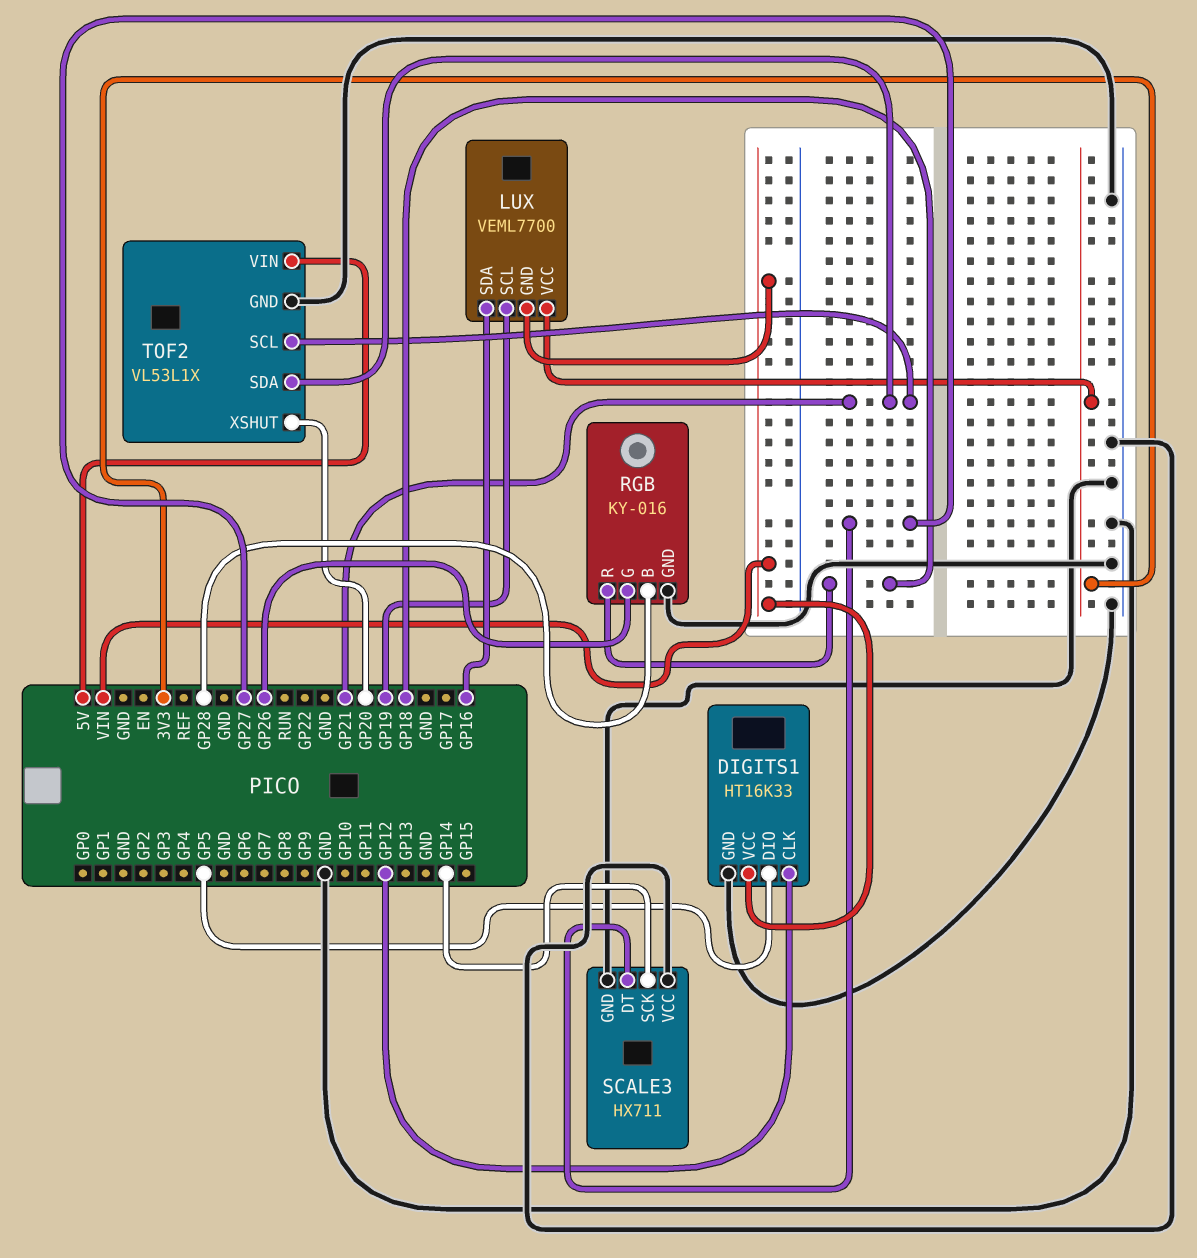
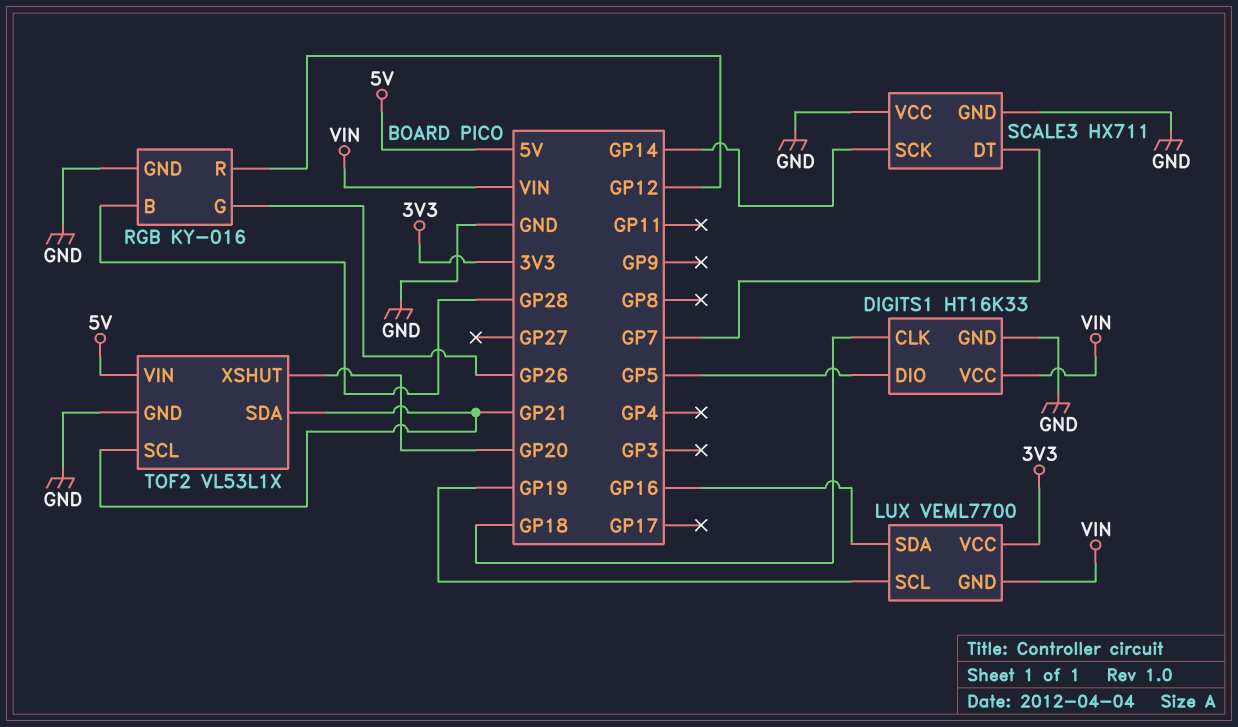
DIGITS1 pin CLK: GP12 -> GP18
RGB pin R: GP18 -> GP12
SCALE3 pin DT: GP27 -> GP7

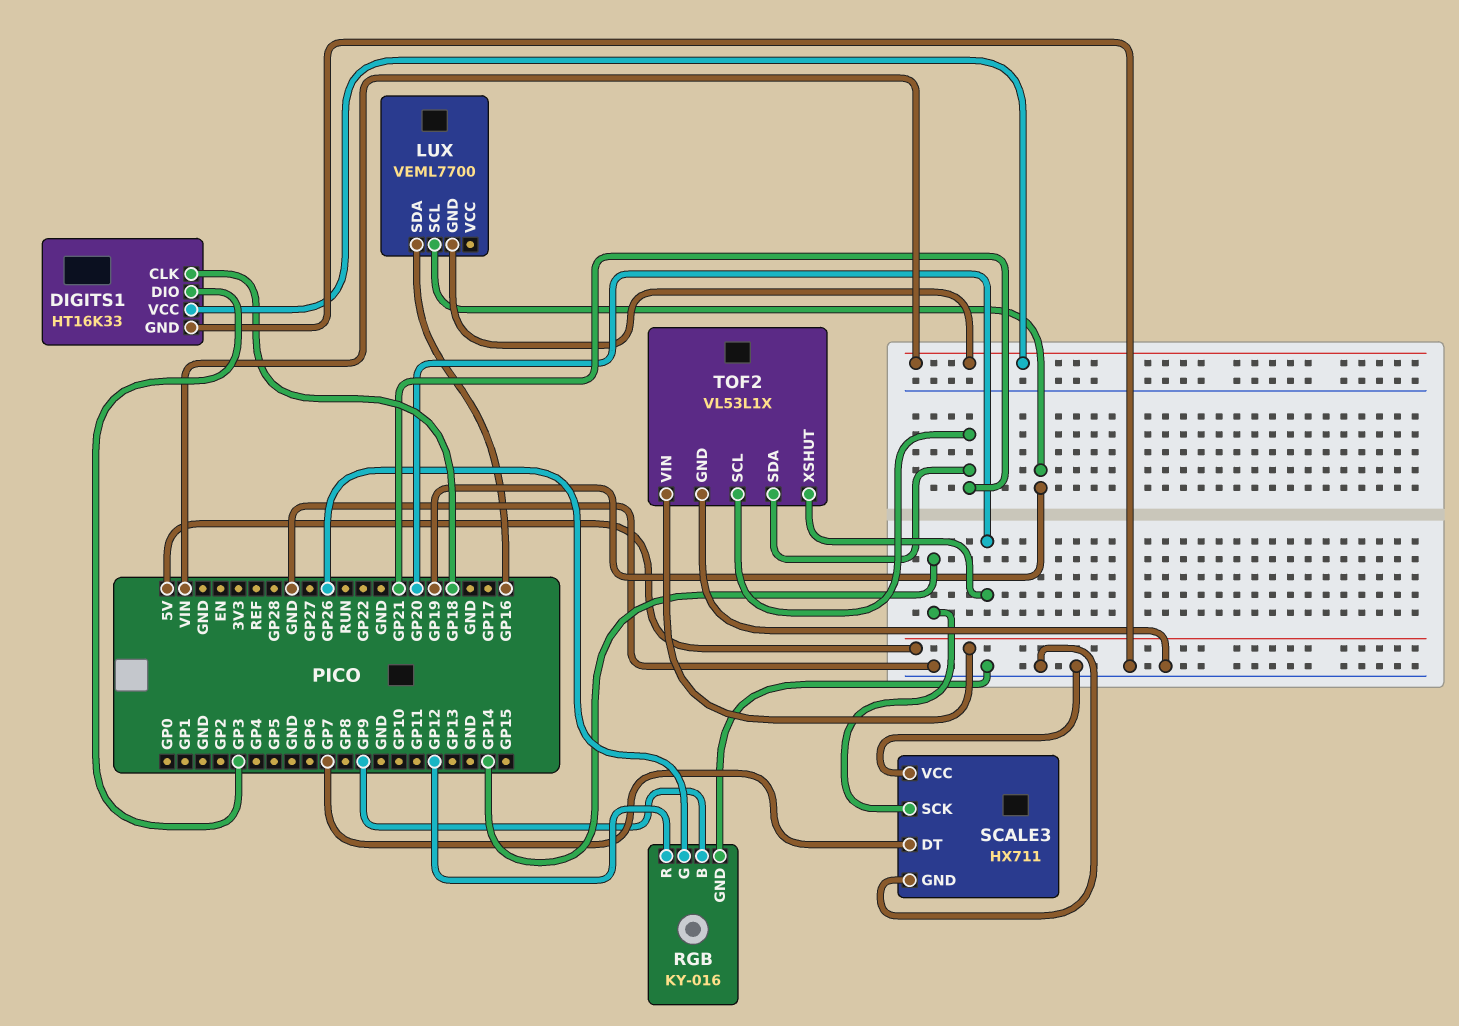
DIGITS1 pin DIO: GP5 -> GP3
LUX pin VCC: 3V3 -> none
RGB pin B: GP28 -> GP9

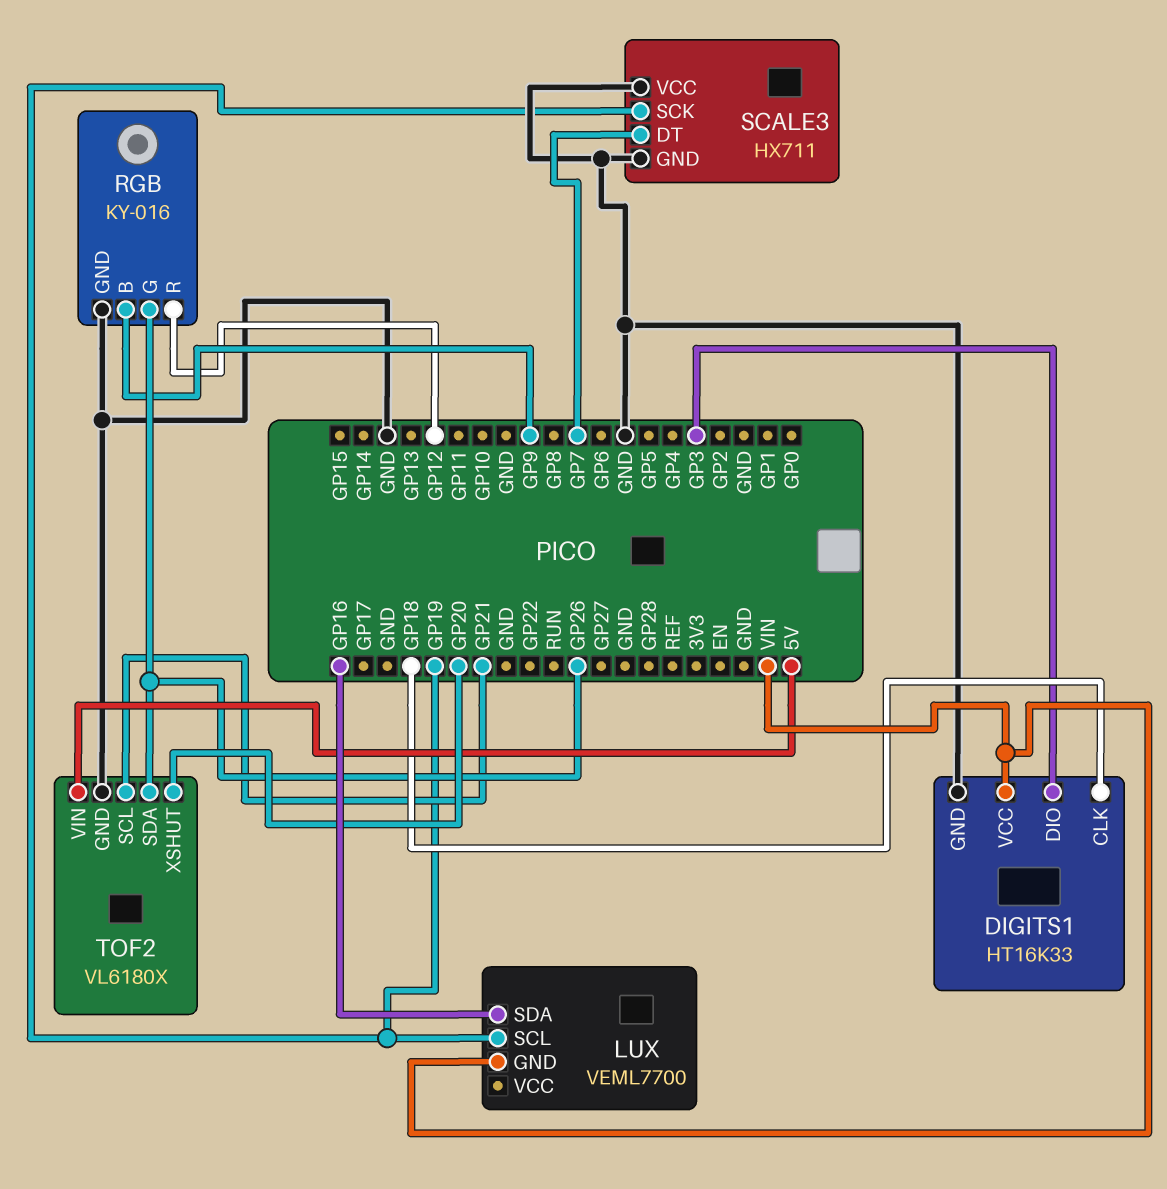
SCALE3 pin SCK: GP14 -> GP19
TOF2: VL53L1X -> VL6180X
TOF2 pin SDA: GP21 -> GP26

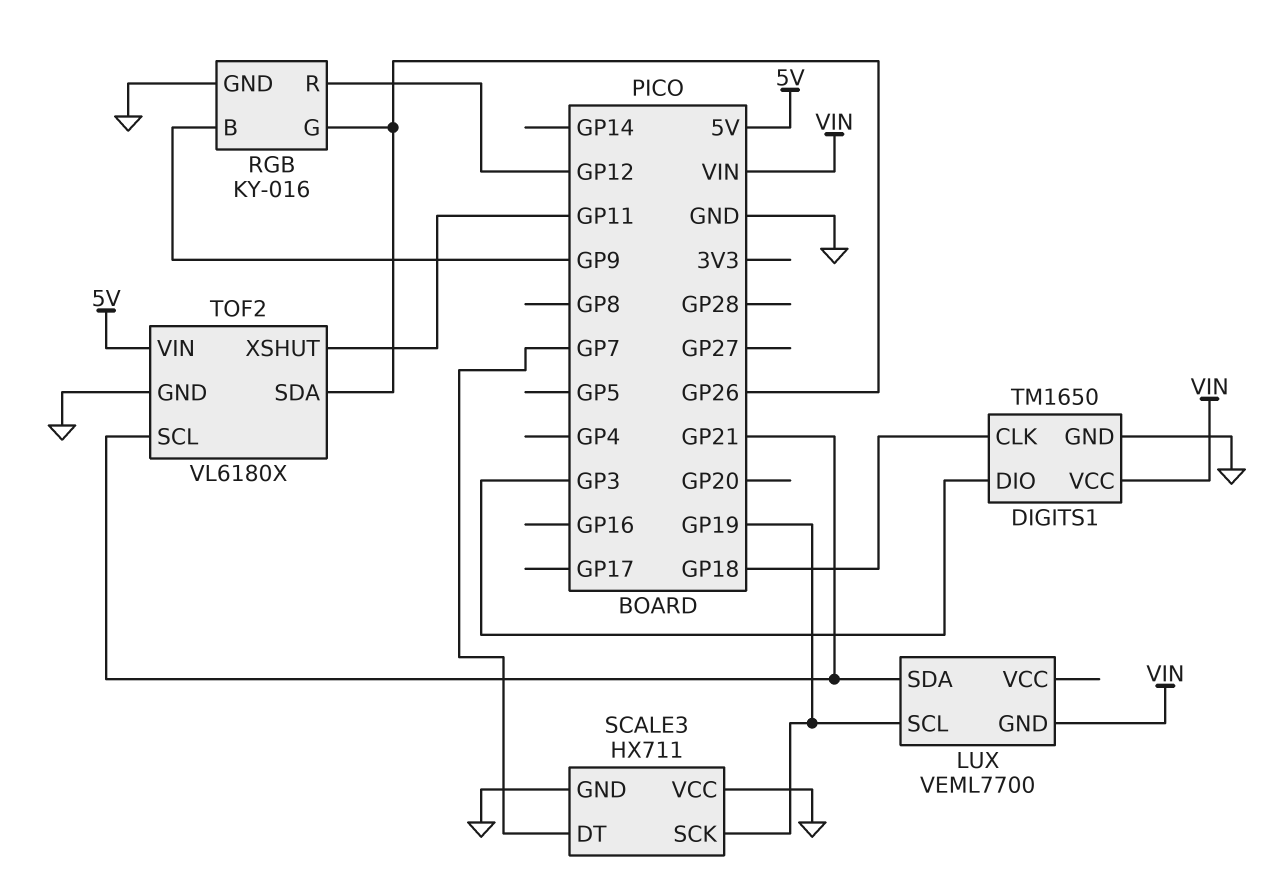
DIGITS1: HT16K33 -> TM1650
LUX pin SDA: GP16 -> GP21
TOF2 pin XSHUT: GP20 -> GP11

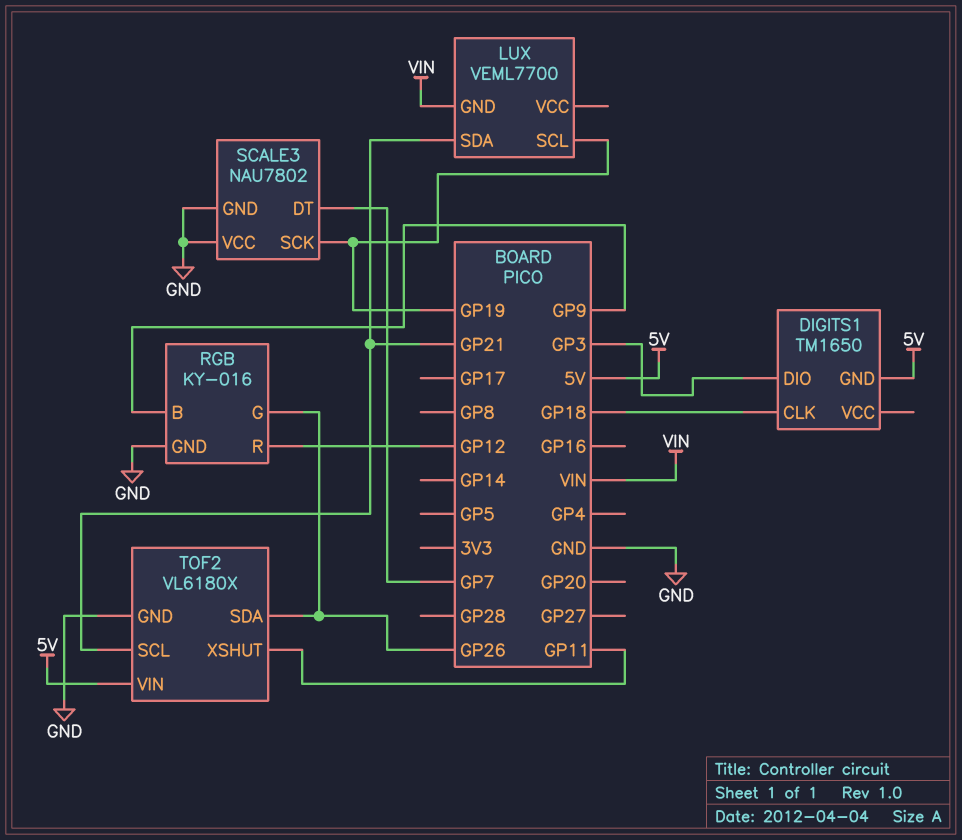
DIGITS1 pin GND: GND -> 5V
DIGITS1 pin VCC: VIN -> none
SCALE3: HX711 -> NAU7802

